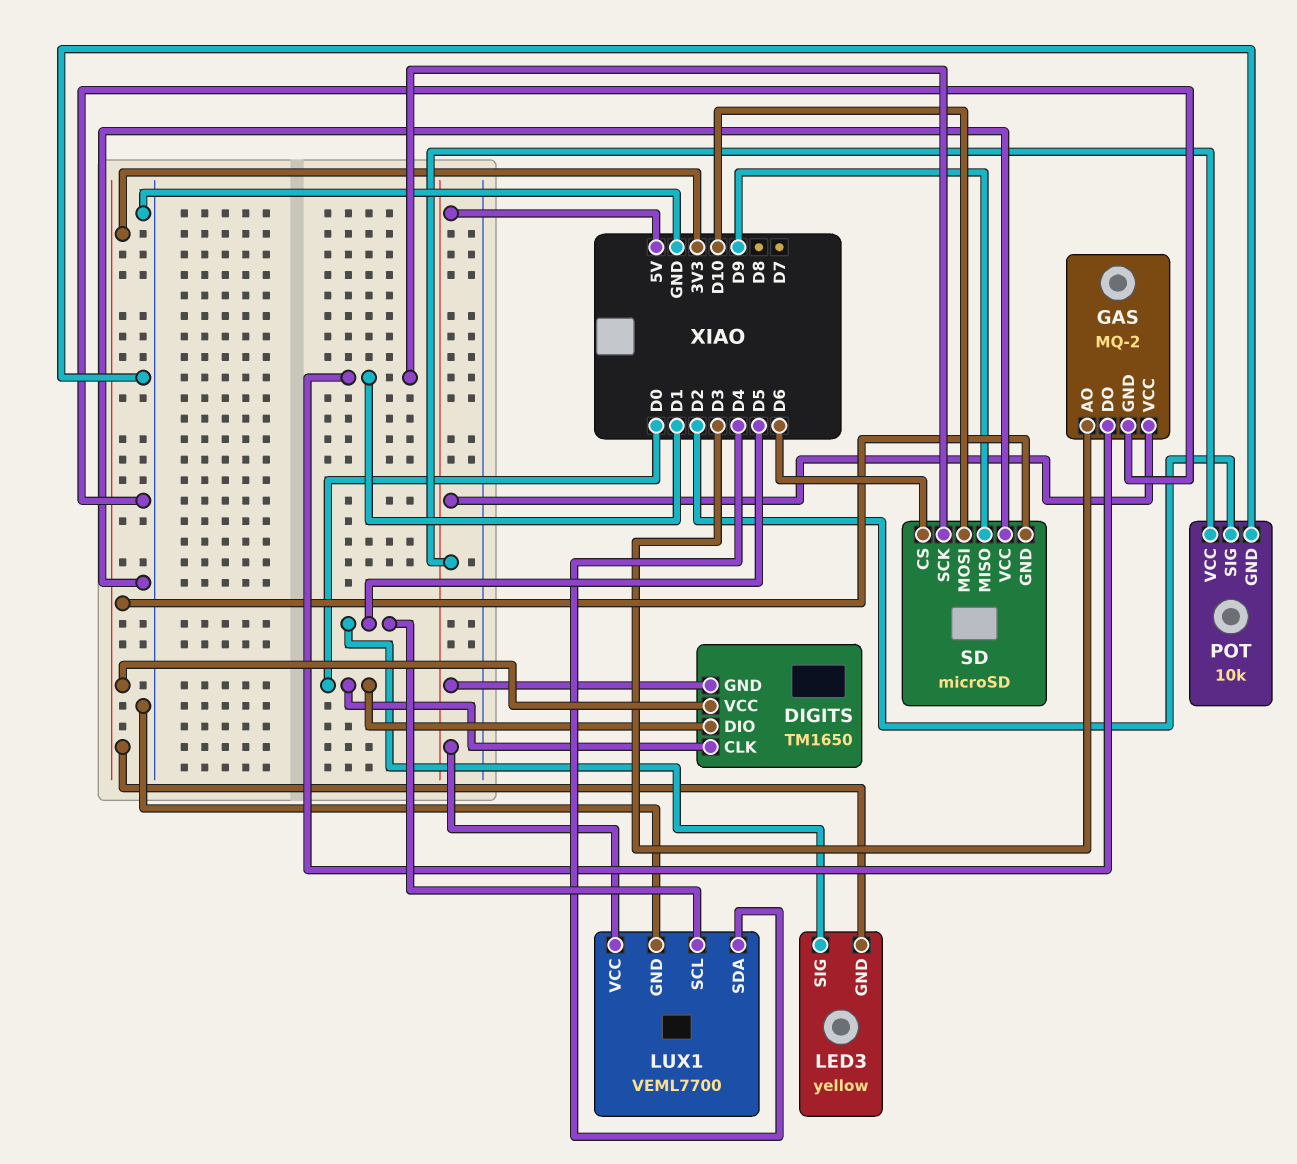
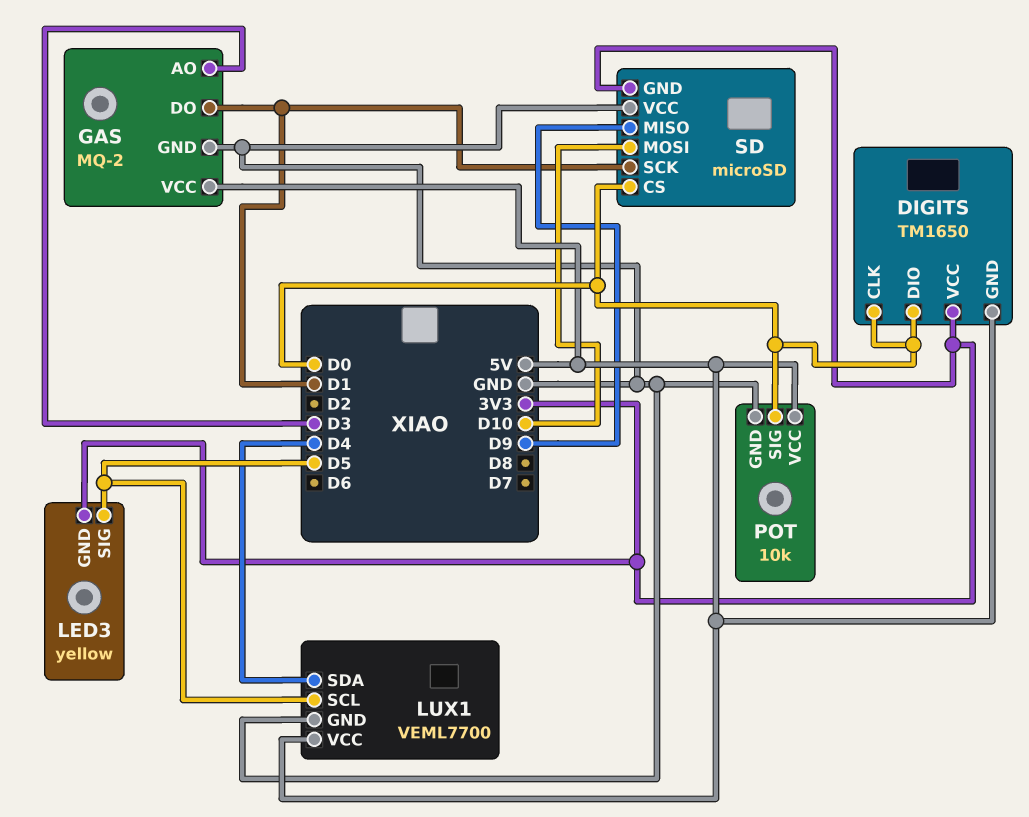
POT pin SIG: D2 -> D0
SD pin CS: D6 -> D0

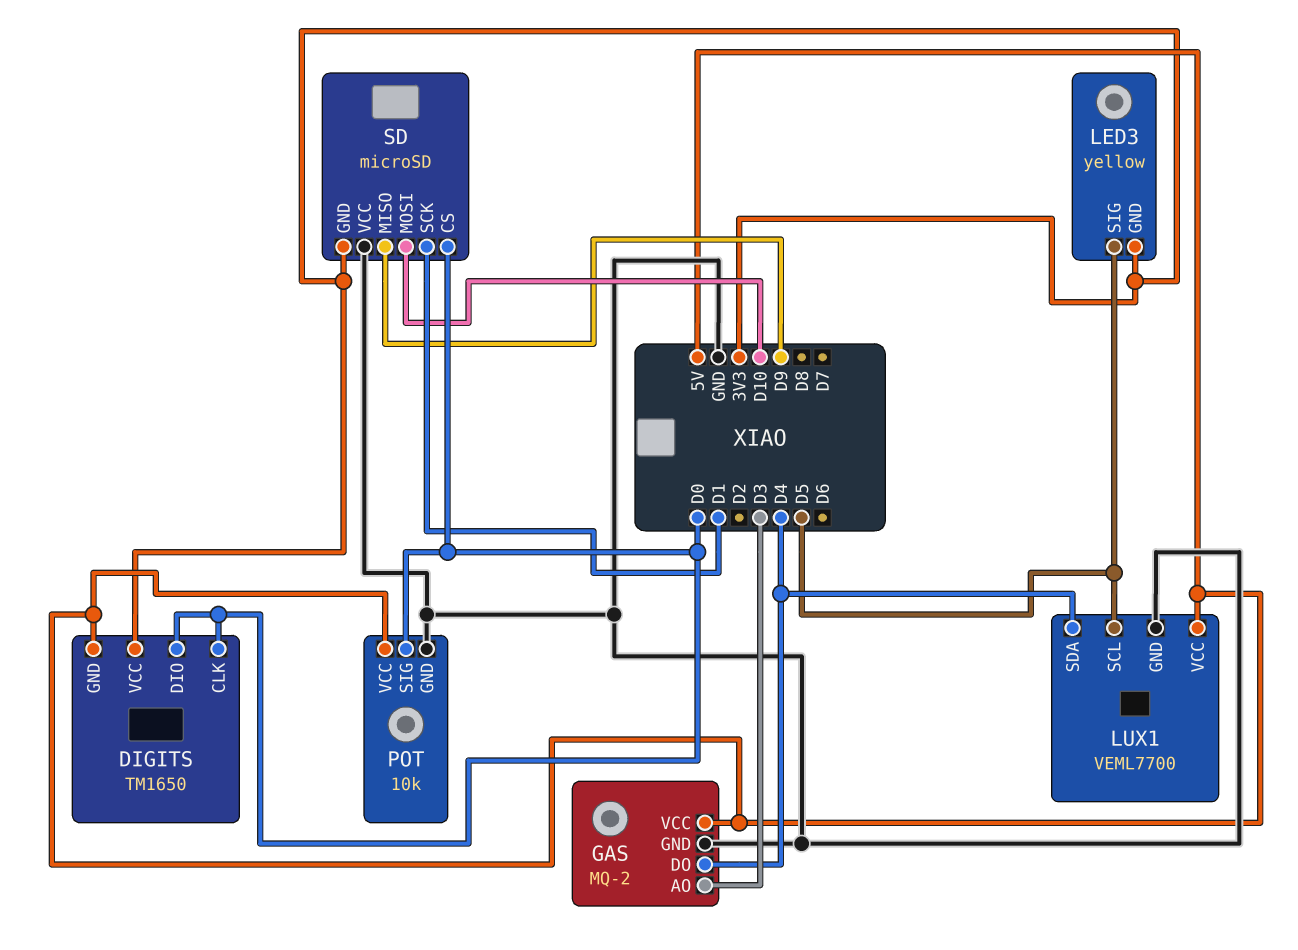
GAS pin DO: D1 -> D4

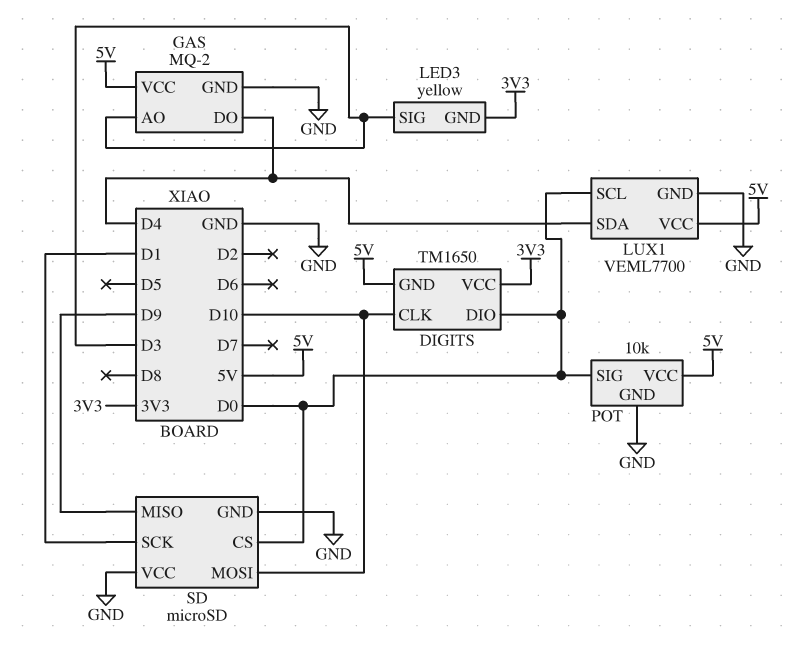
DIGITS pin CLK: D0 -> D10
LED3 pin SIG: D5 -> D3
LUX1 pin SCL: D5 -> D0
SD pin GND: 3V3 -> GND

